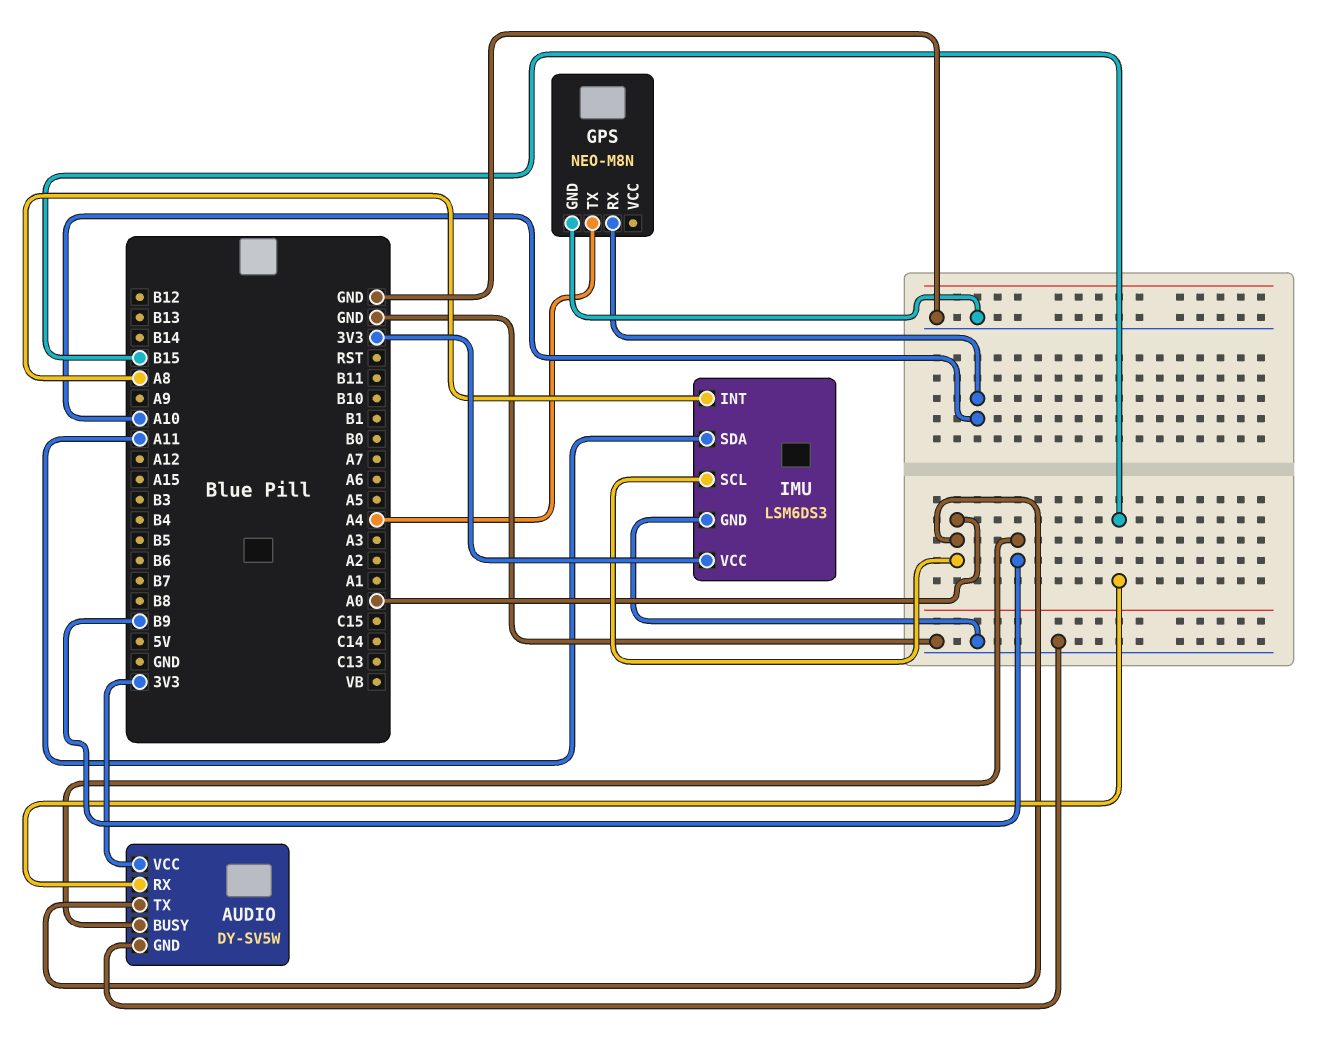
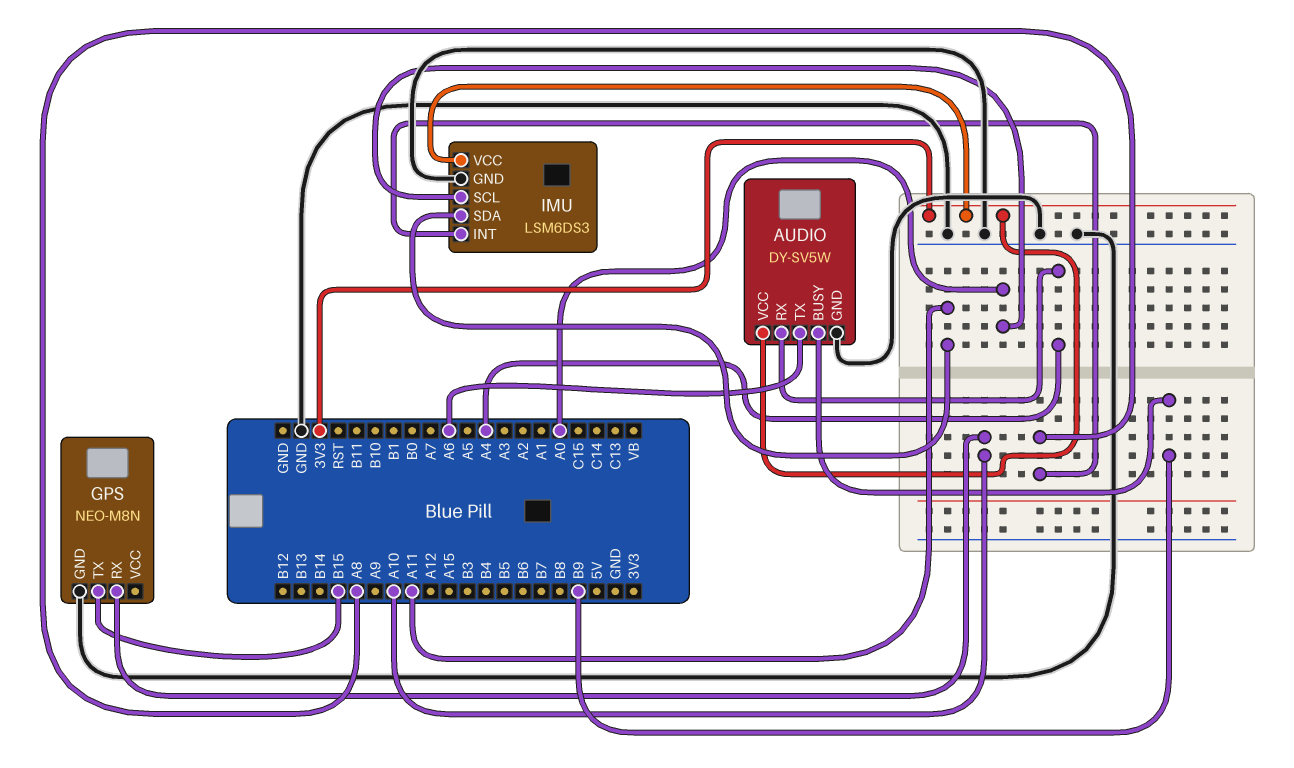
AUDIO pin RX: B15 -> A4
AUDIO pin TX: A0 -> A6
GPS pin TX: A4 -> B15

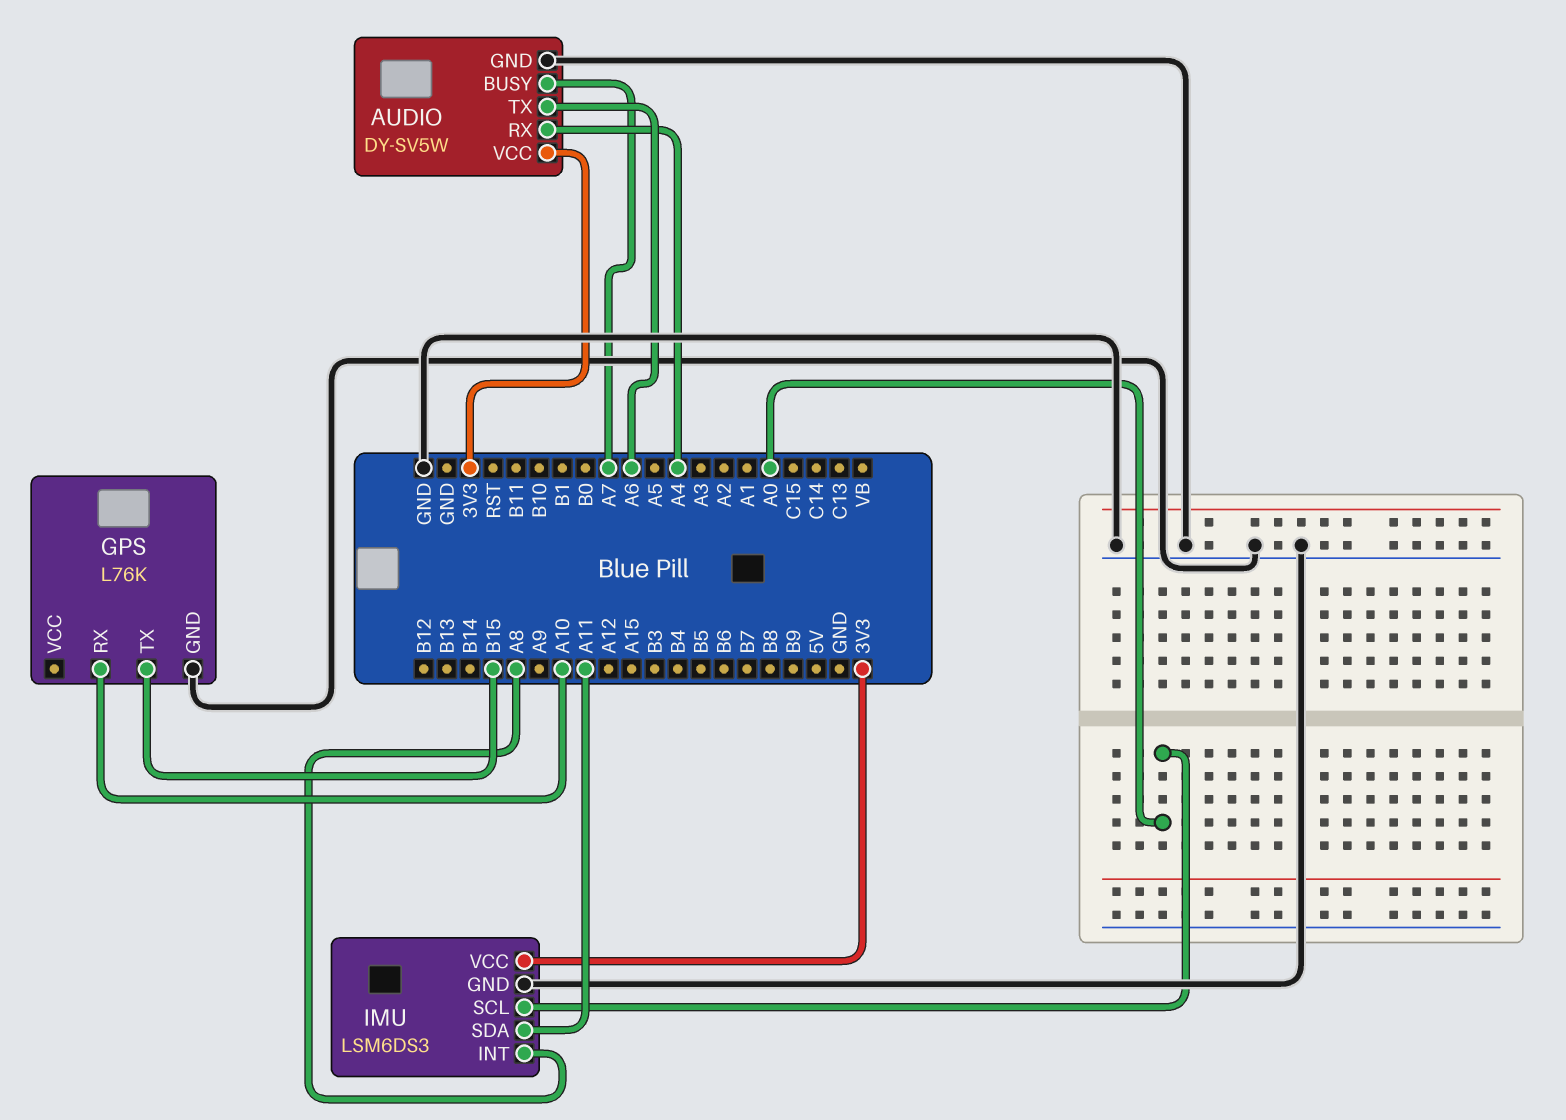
AUDIO pin BUSY: B9 -> A7
GPS: NEO-M8N -> L76K

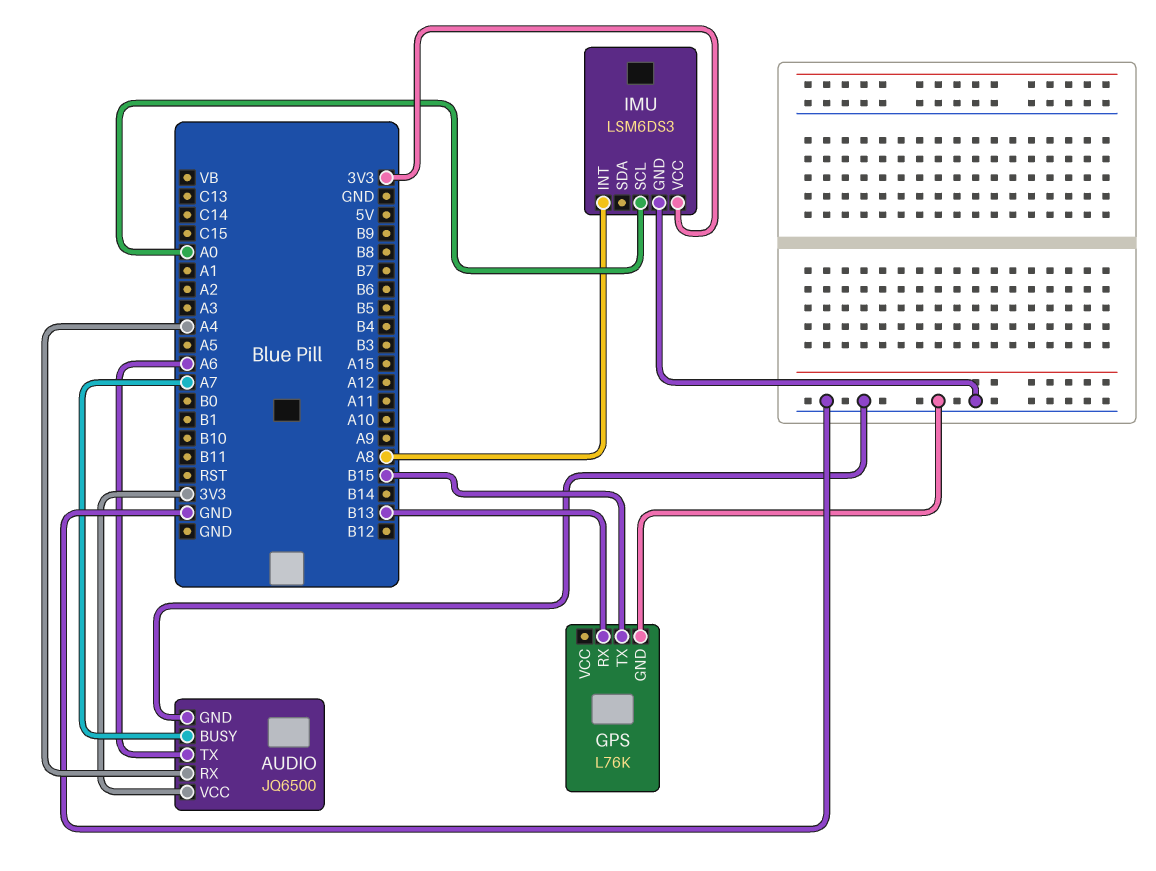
AUDIO: DY-SV5W -> JQ6500
GPS pin RX: A10 -> B13
IMU pin SDA: A11 -> none

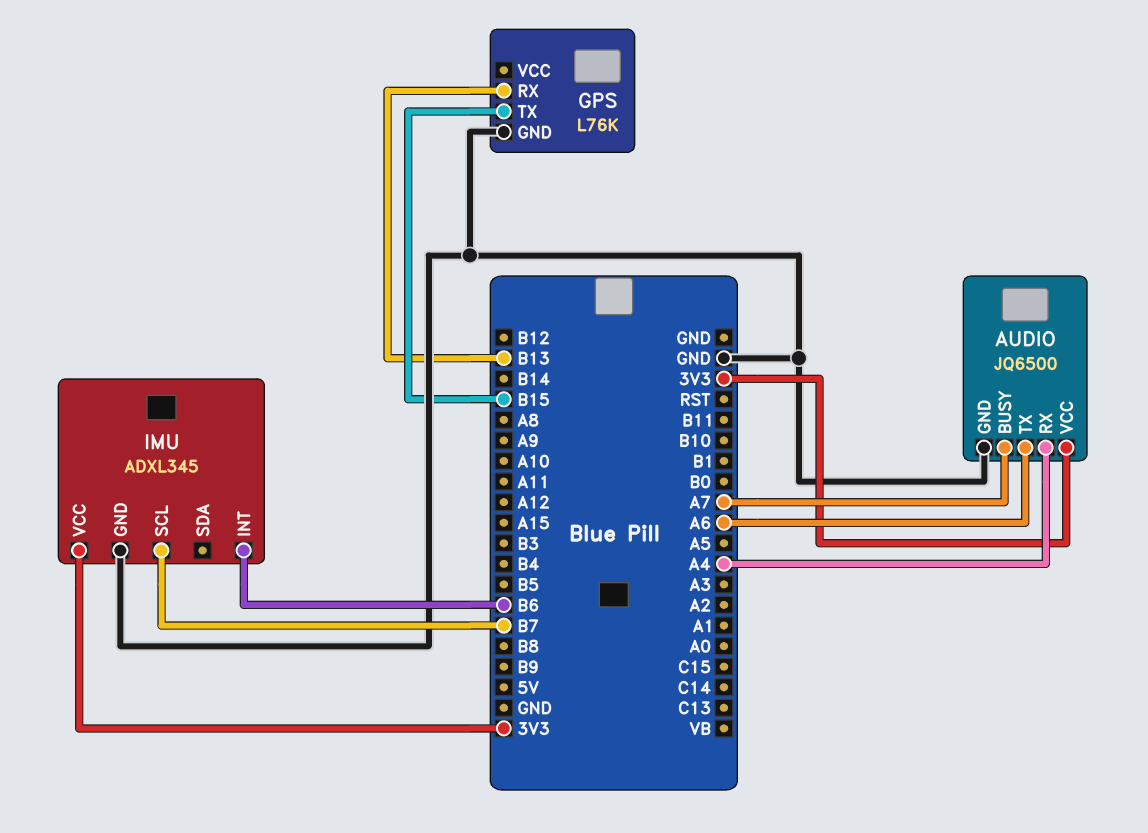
IMU: LSM6DS3 -> ADXL345
IMU pin INT: A8 -> B6
IMU pin SCL: A0 -> B7

